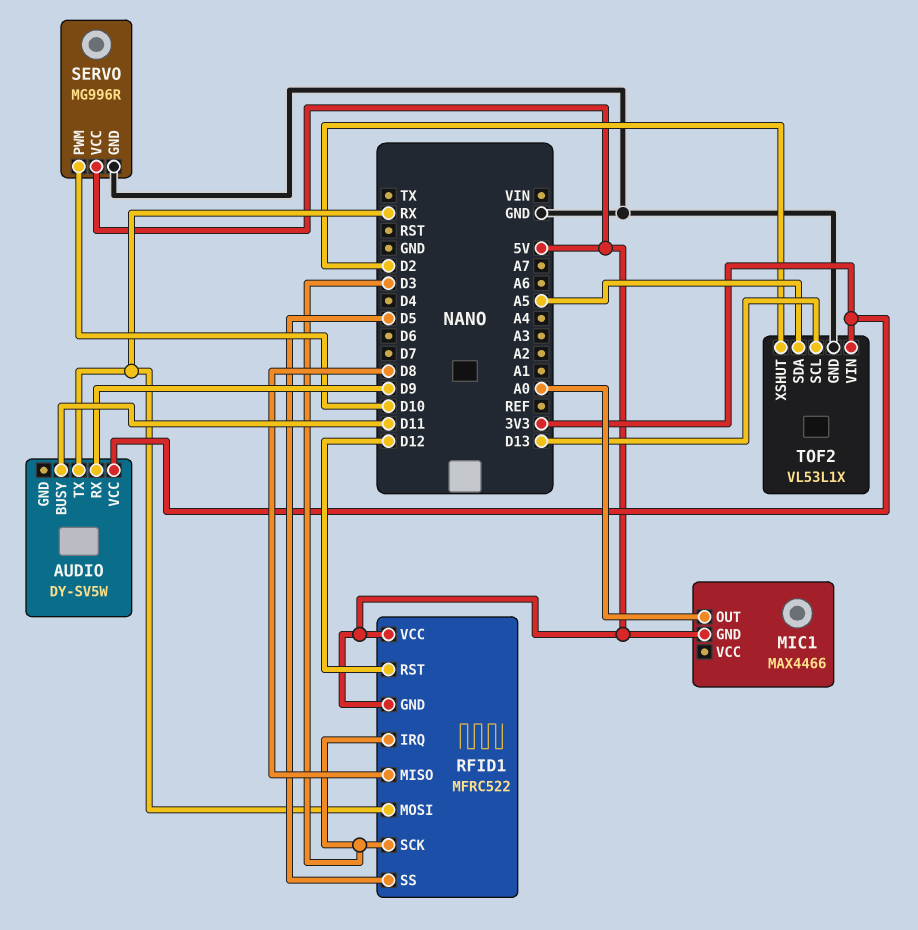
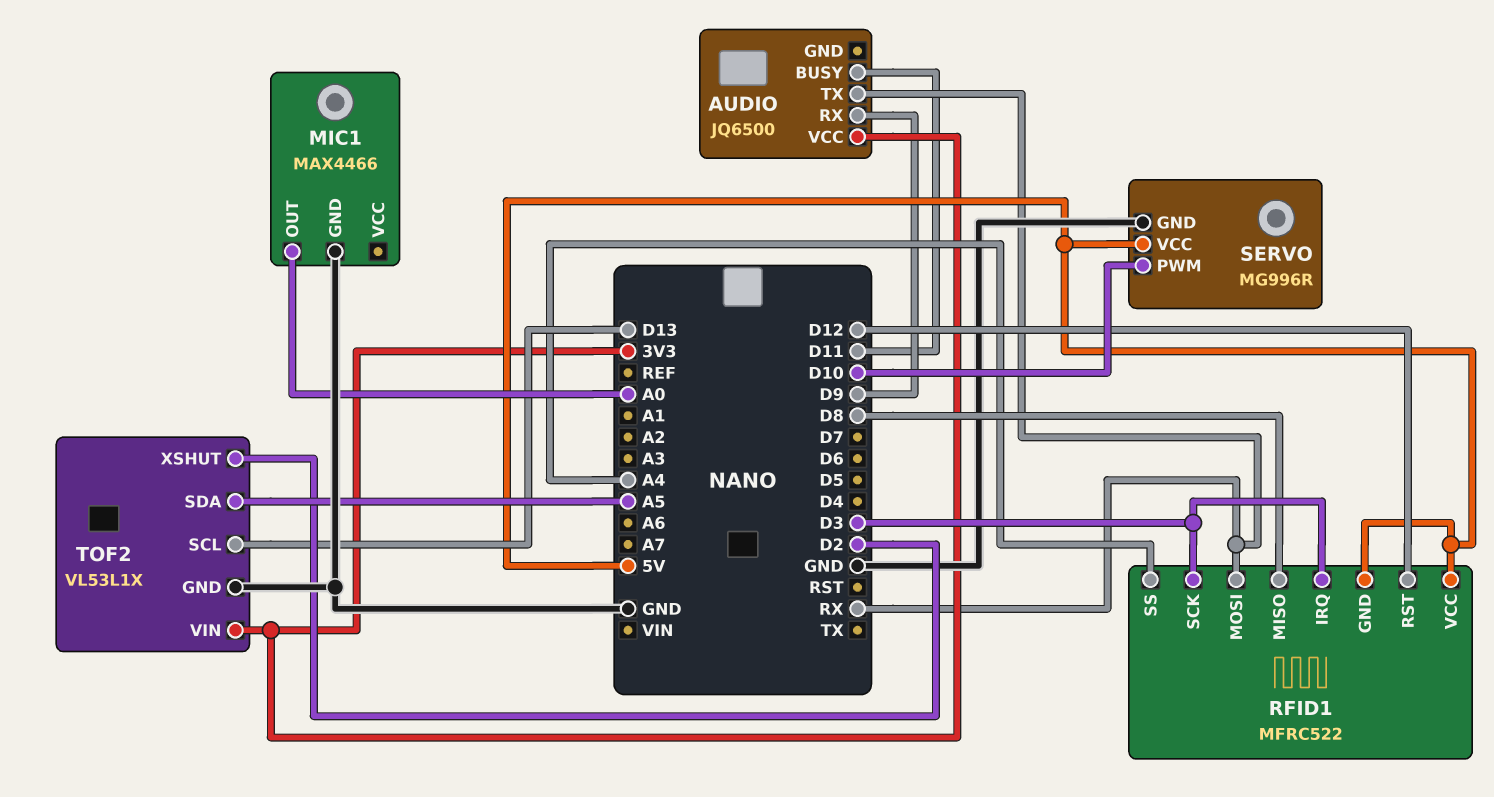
AUDIO: DY-SV5W -> JQ6500
MIC1 pin GND: 5V -> GND
RFID1 pin SS: D5 -> A4

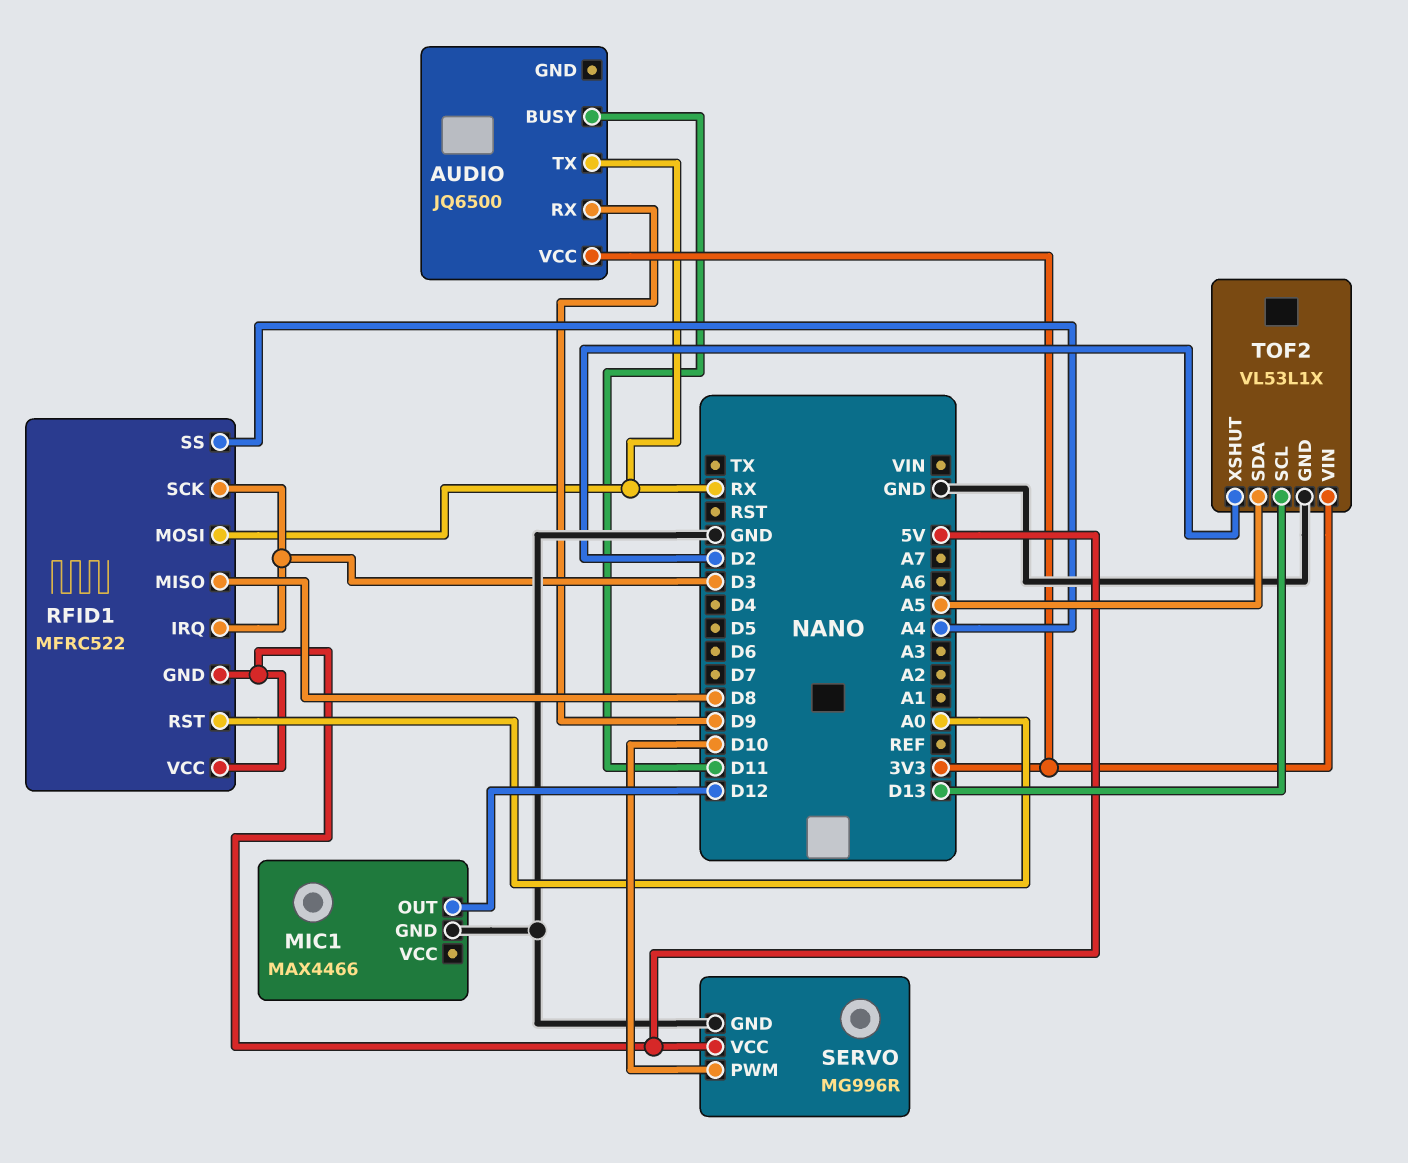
MIC1 pin OUT: A0 -> D12
RFID1 pin RST: D12 -> A0

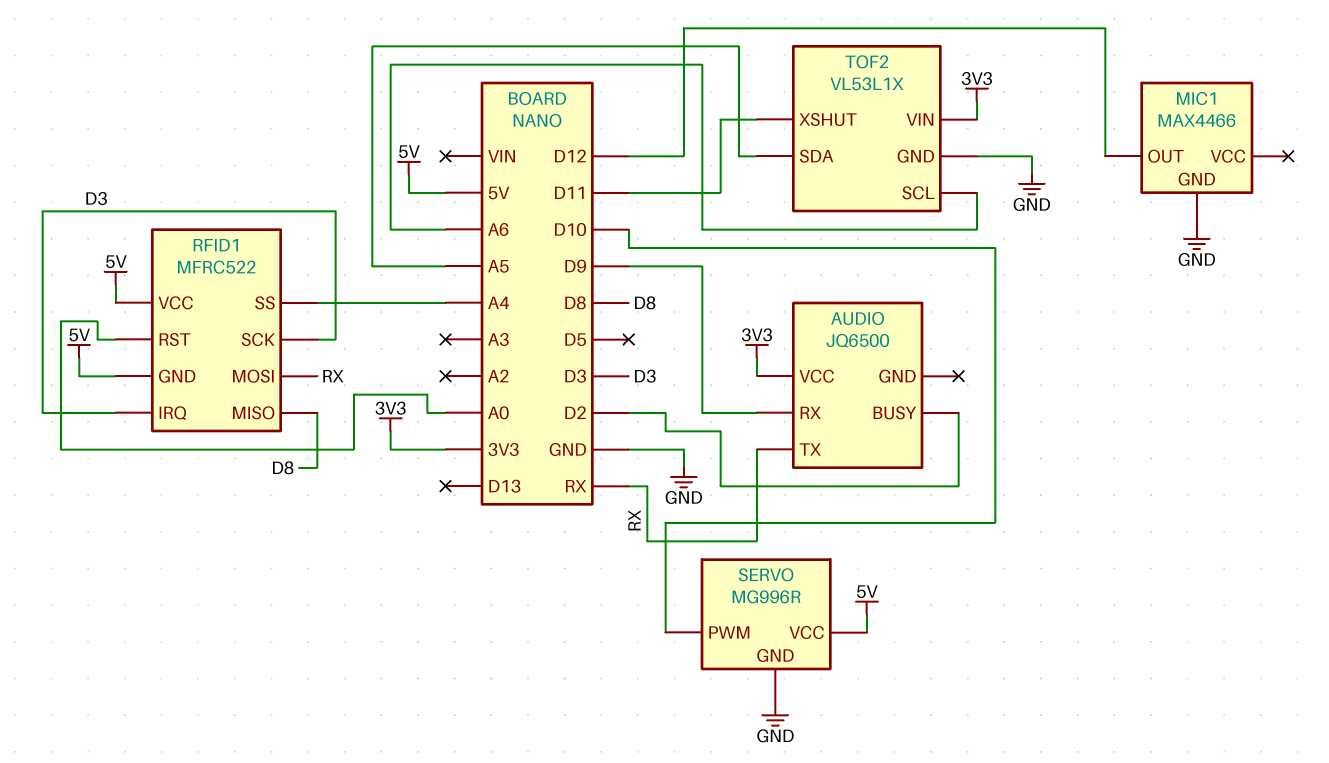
AUDIO pin BUSY: D11 -> D2
TOF2 pin SCL: D13 -> A6
TOF2 pin XSHUT: D2 -> D11

